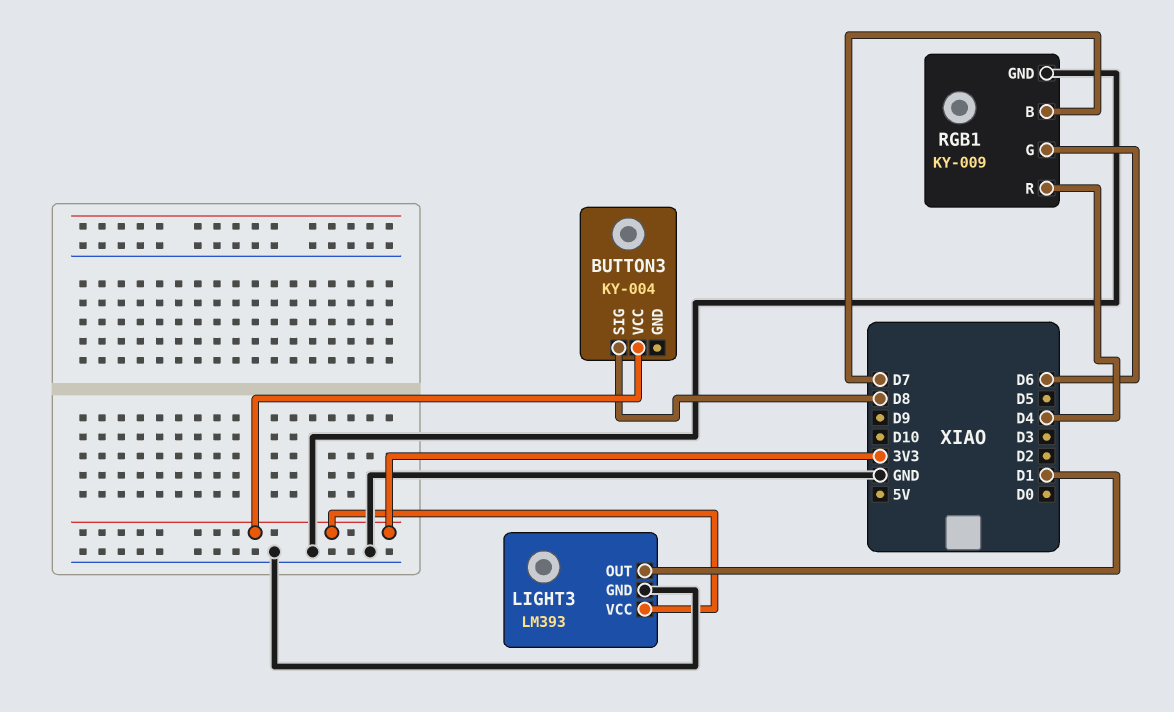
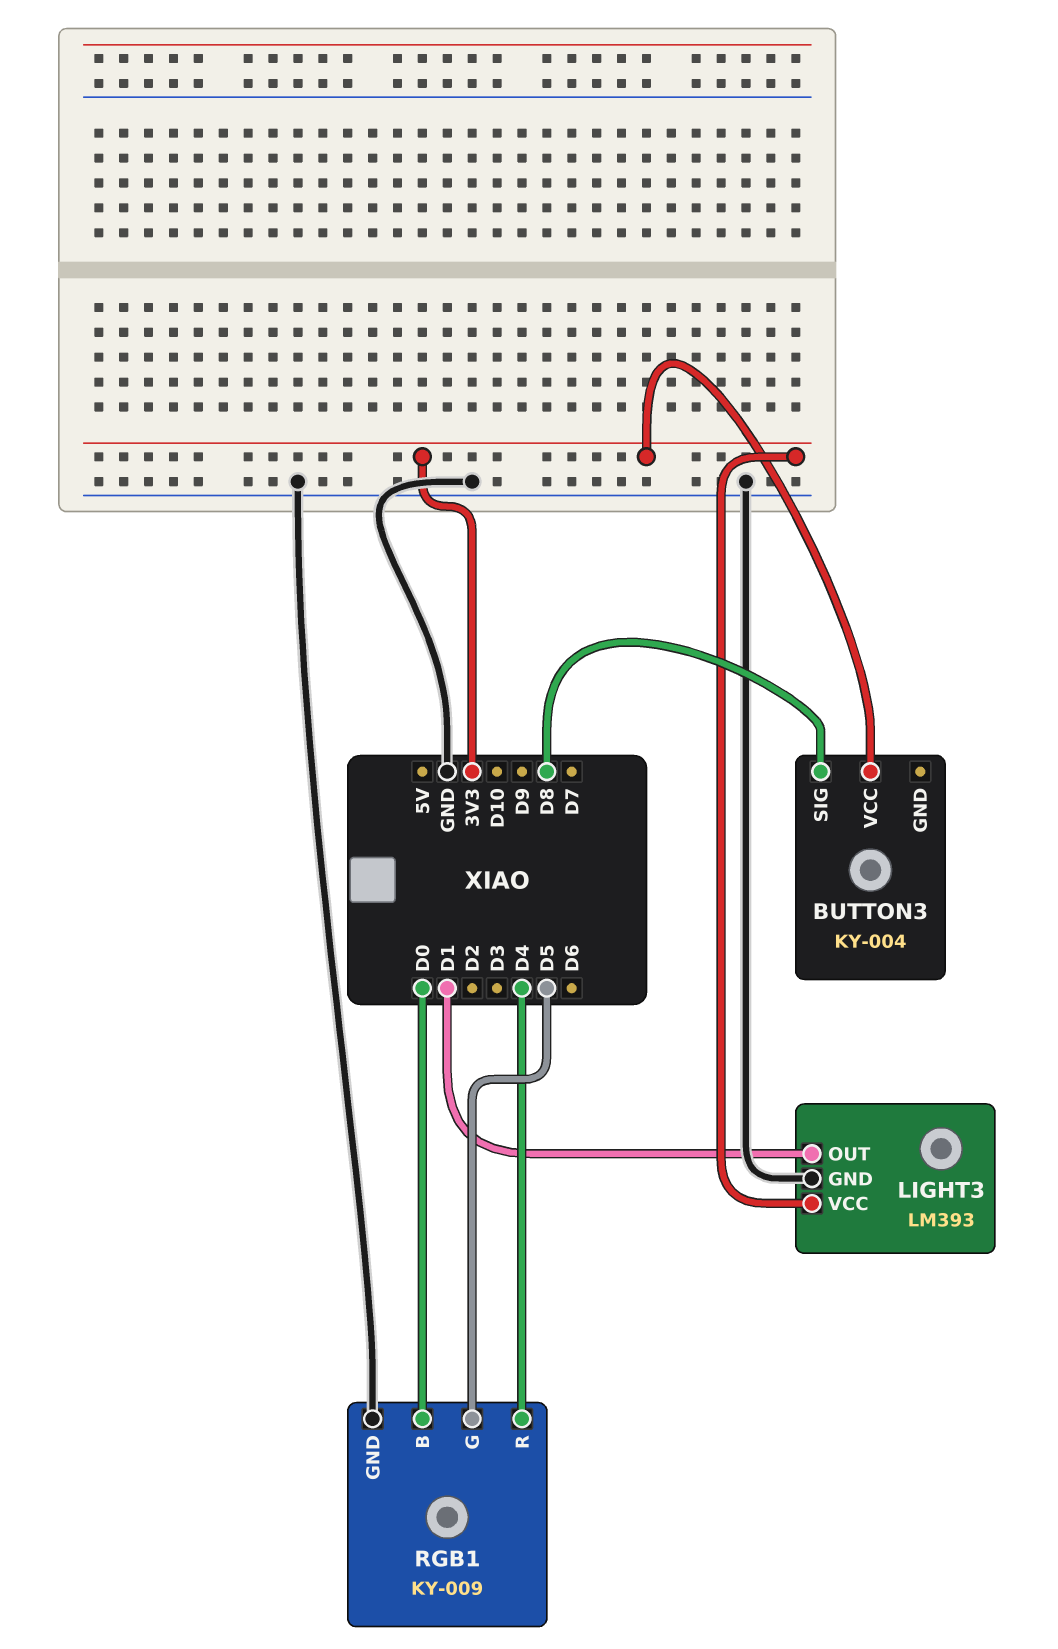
RGB1 pin B: D7 -> D0
RGB1 pin G: D6 -> D5

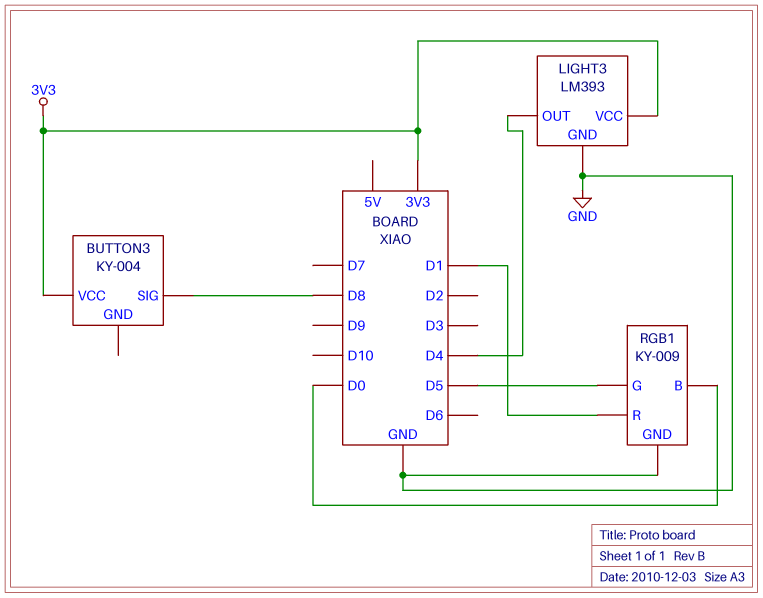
LIGHT3 pin OUT: D1 -> D4
RGB1 pin R: D4 -> D1

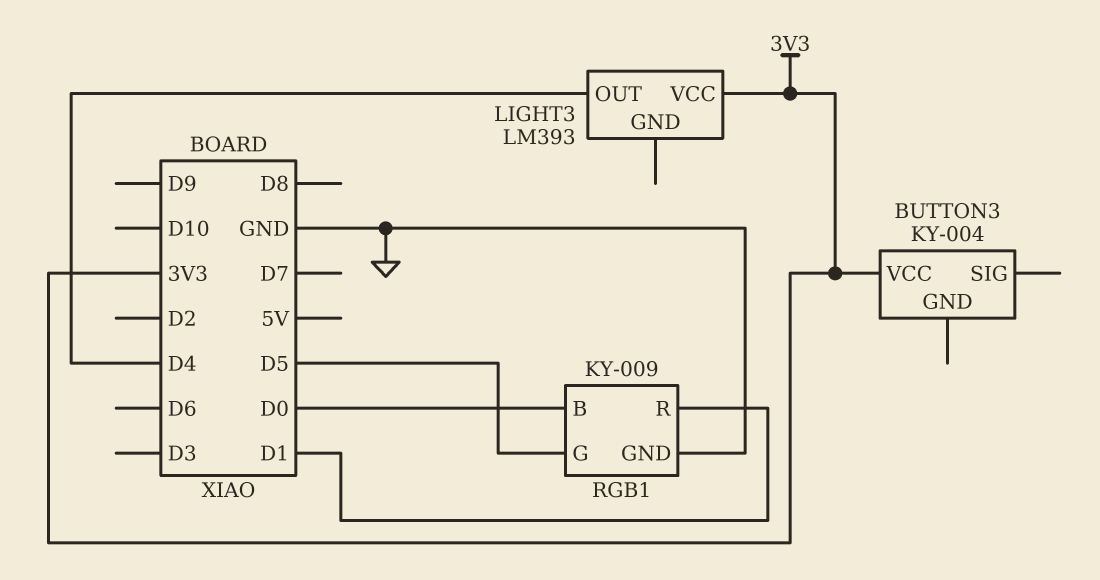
BUTTON3 pin SIG: D8 -> none
LIGHT3 pin GND: GND -> none

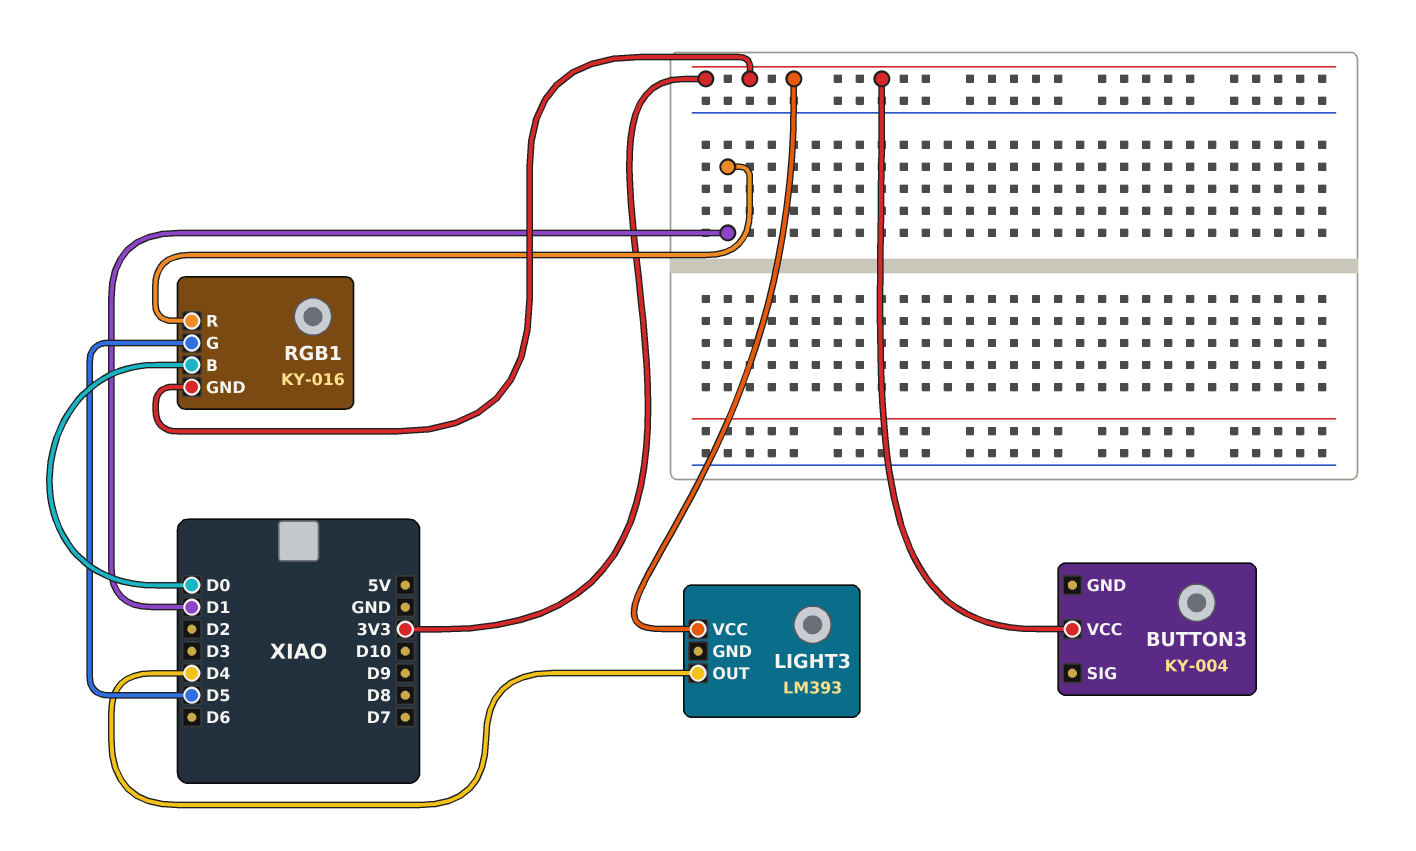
RGB1: KY-009 -> KY-016
RGB1 pin GND: GND -> 3V3

